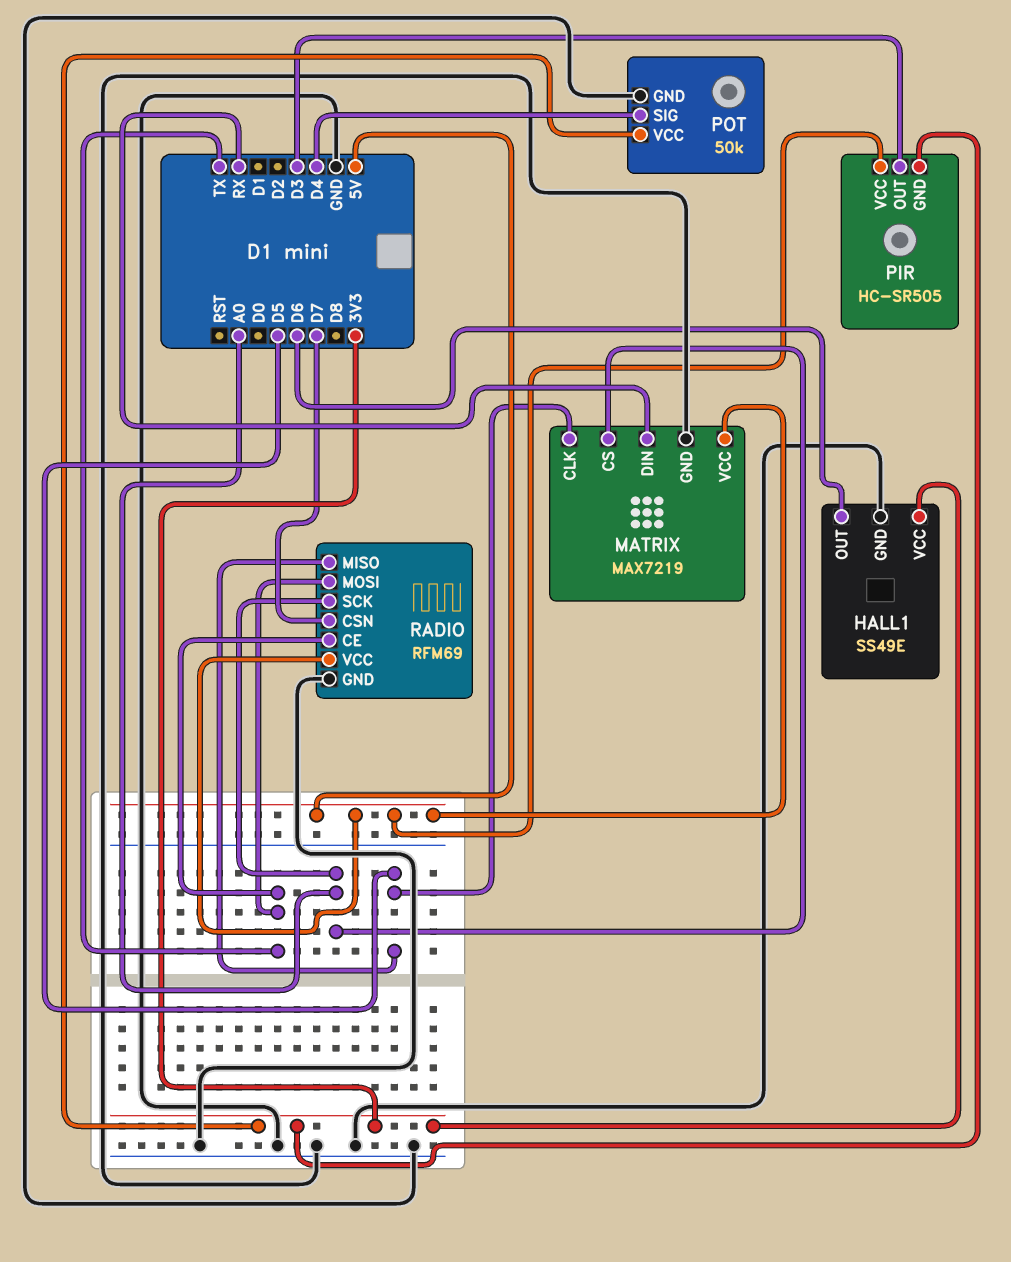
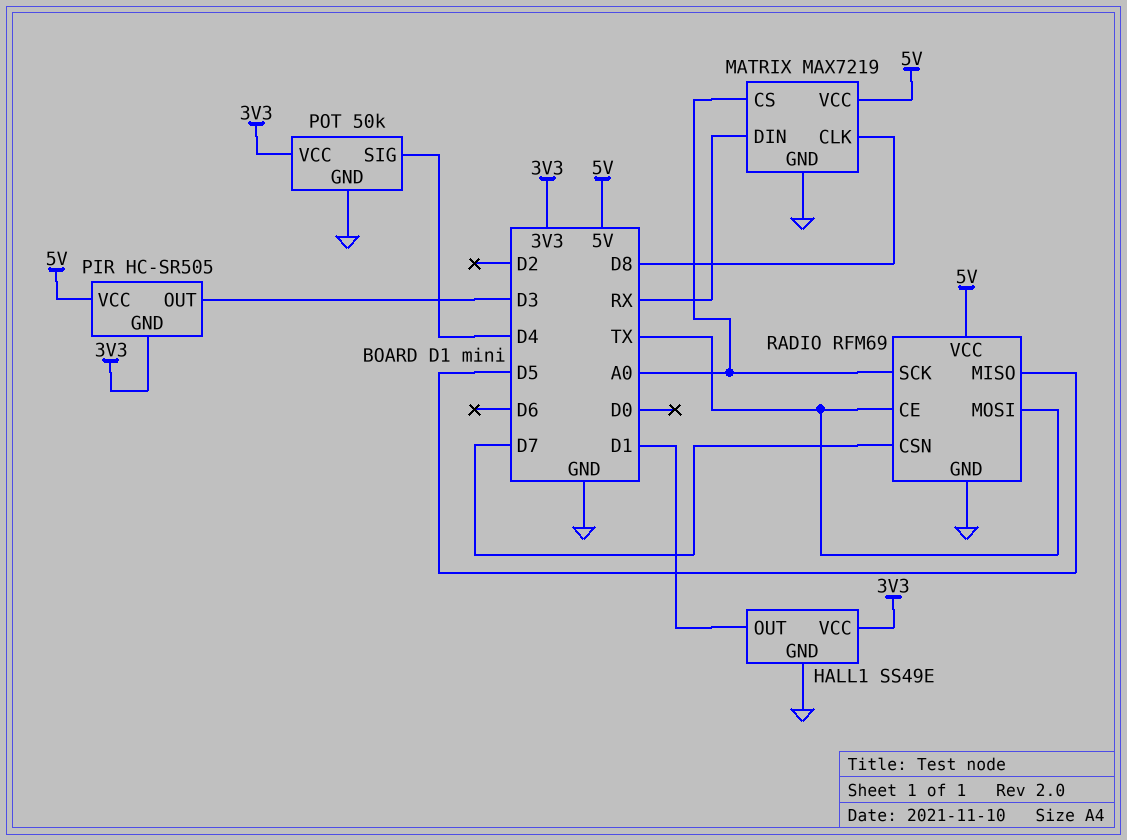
HALL1 pin OUT: D6 -> D1
MATRIX pin CLK: D5 -> D8

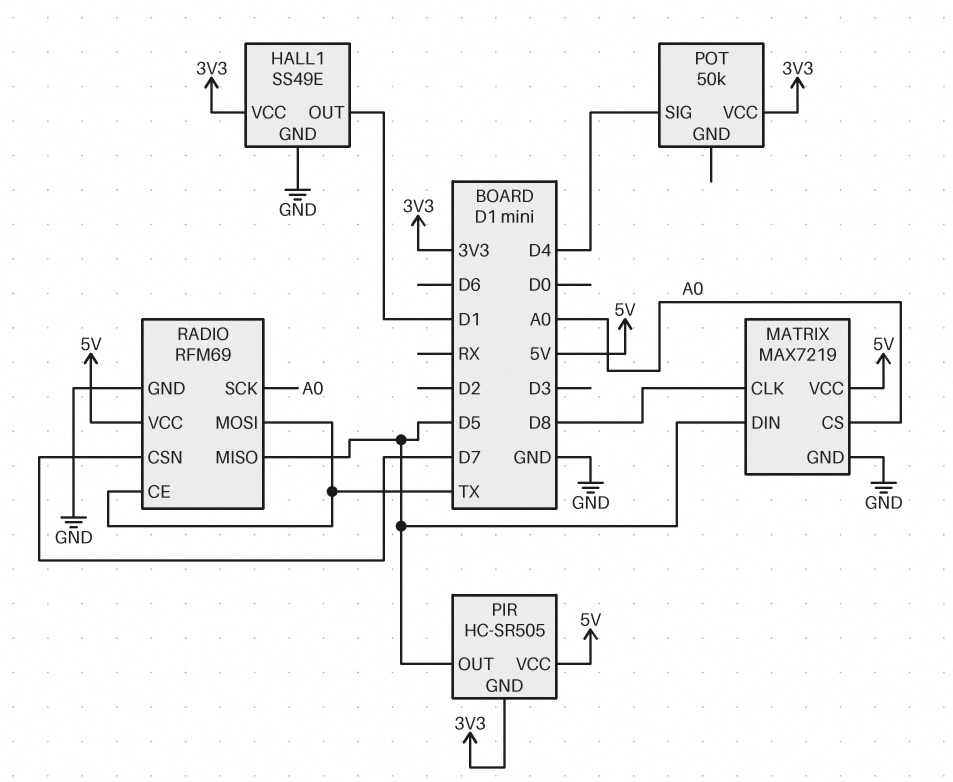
MATRIX pin DIN: RX -> D5
PIR pin OUT: D3 -> D5
POT pin GND: GND -> none

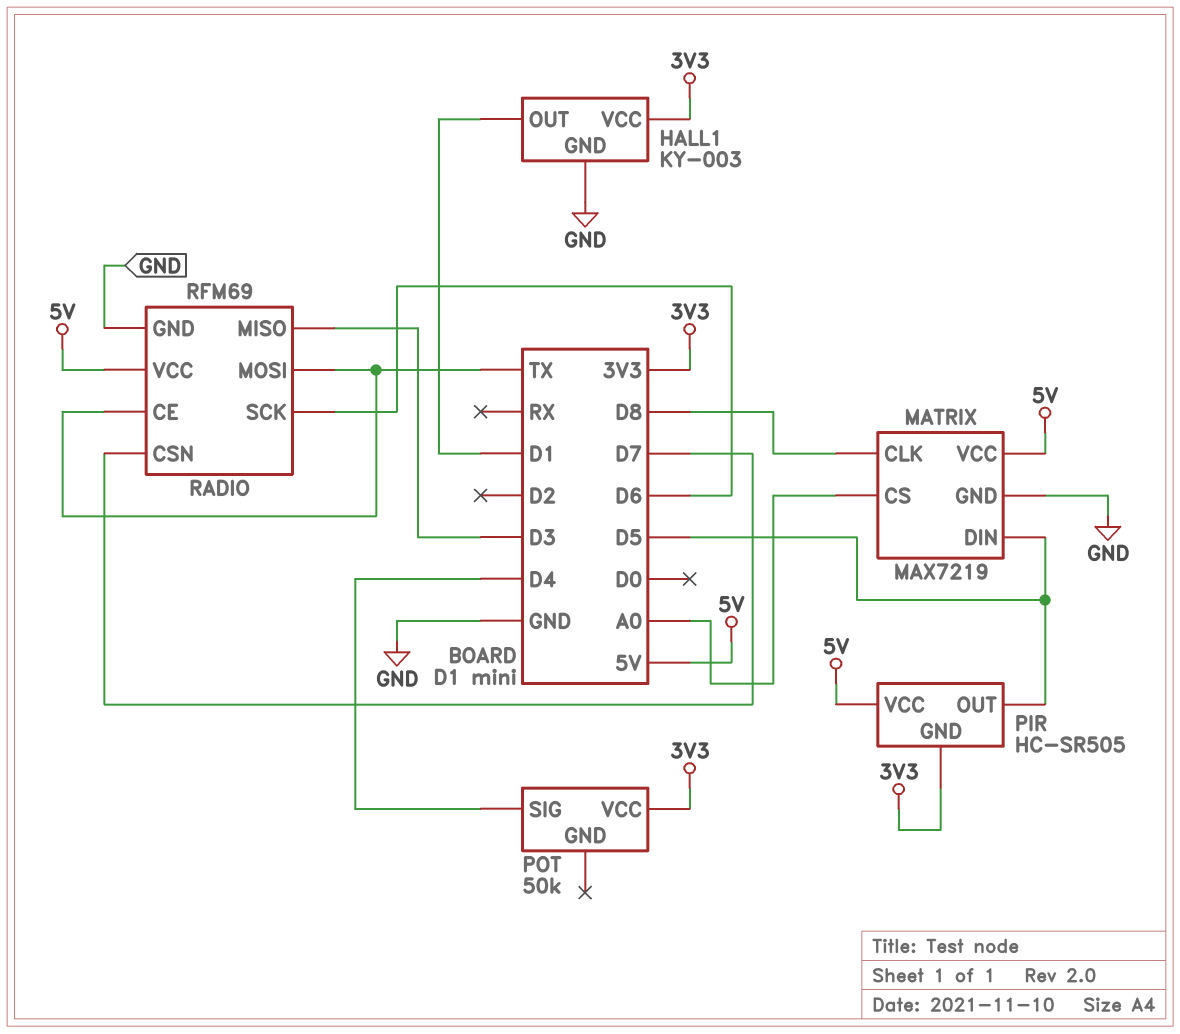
HALL1: SS49E -> KY-003
RADIO pin MISO: D5 -> D3
RADIO pin SCK: A0 -> D6

